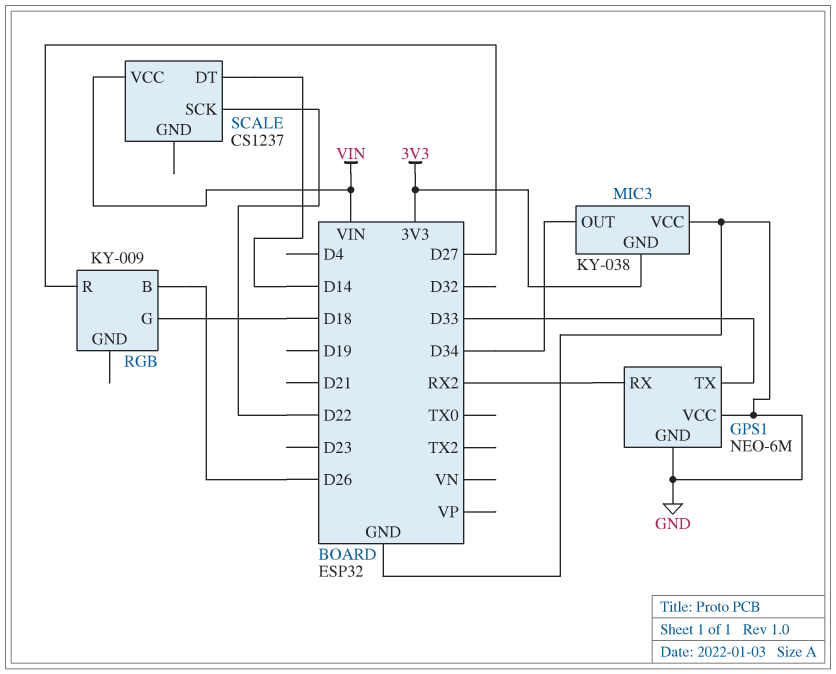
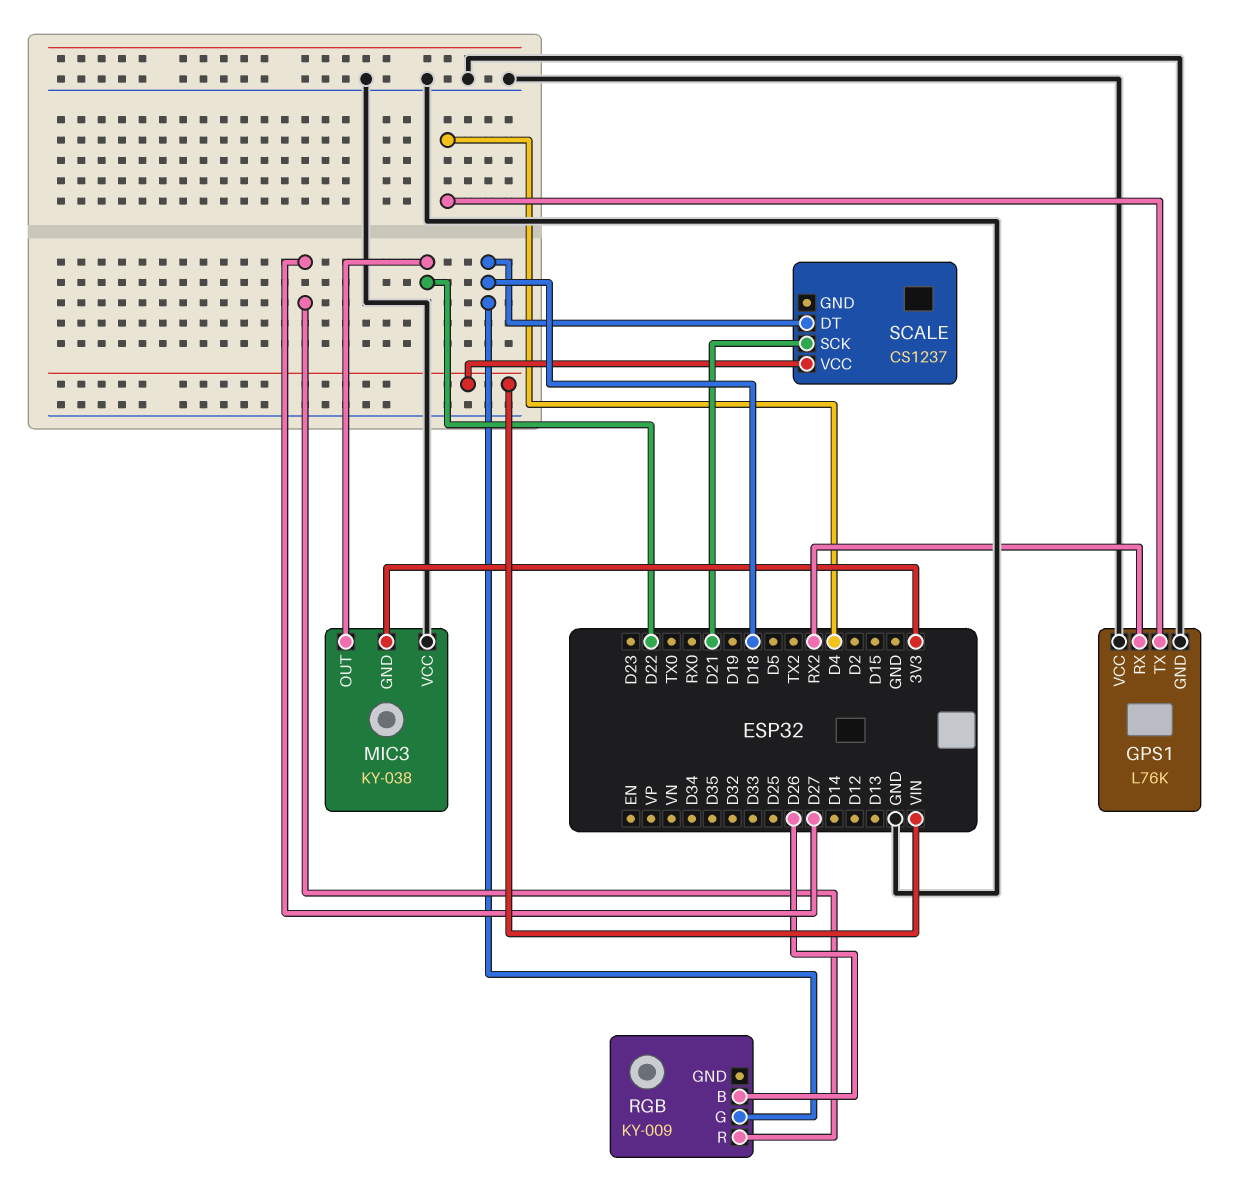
GPS1: NEO-6M -> L76K
GPS1 pin TX: D33 -> D4
MIC3 pin OUT: D34 -> D22
SCALE pin DT: D14 -> D18
SCALE pin SCK: D22 -> D21

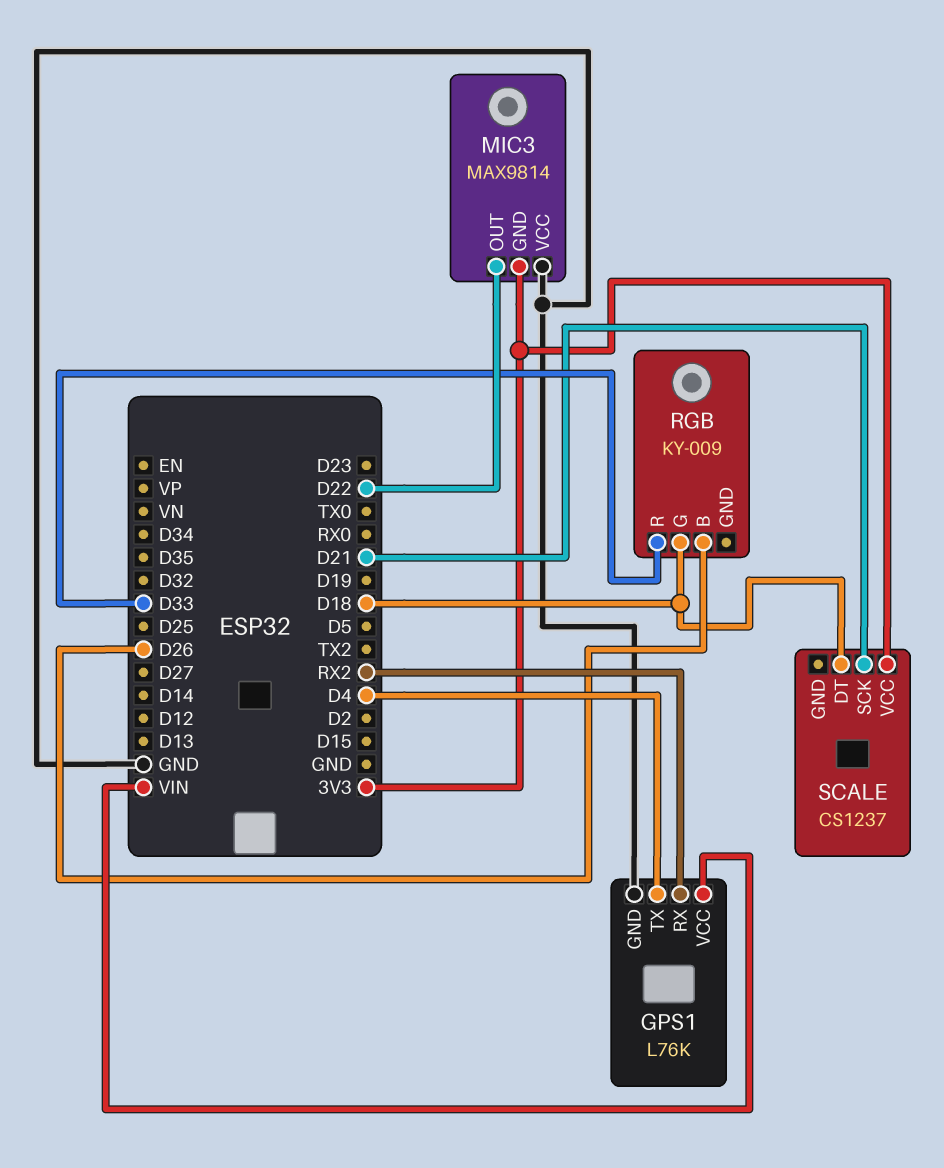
GPS1 pin VCC: GND -> VIN
MIC3: KY-038 -> MAX9814
RGB pin R: D27 -> D33
SCALE pin VCC: VIN -> 3V3

